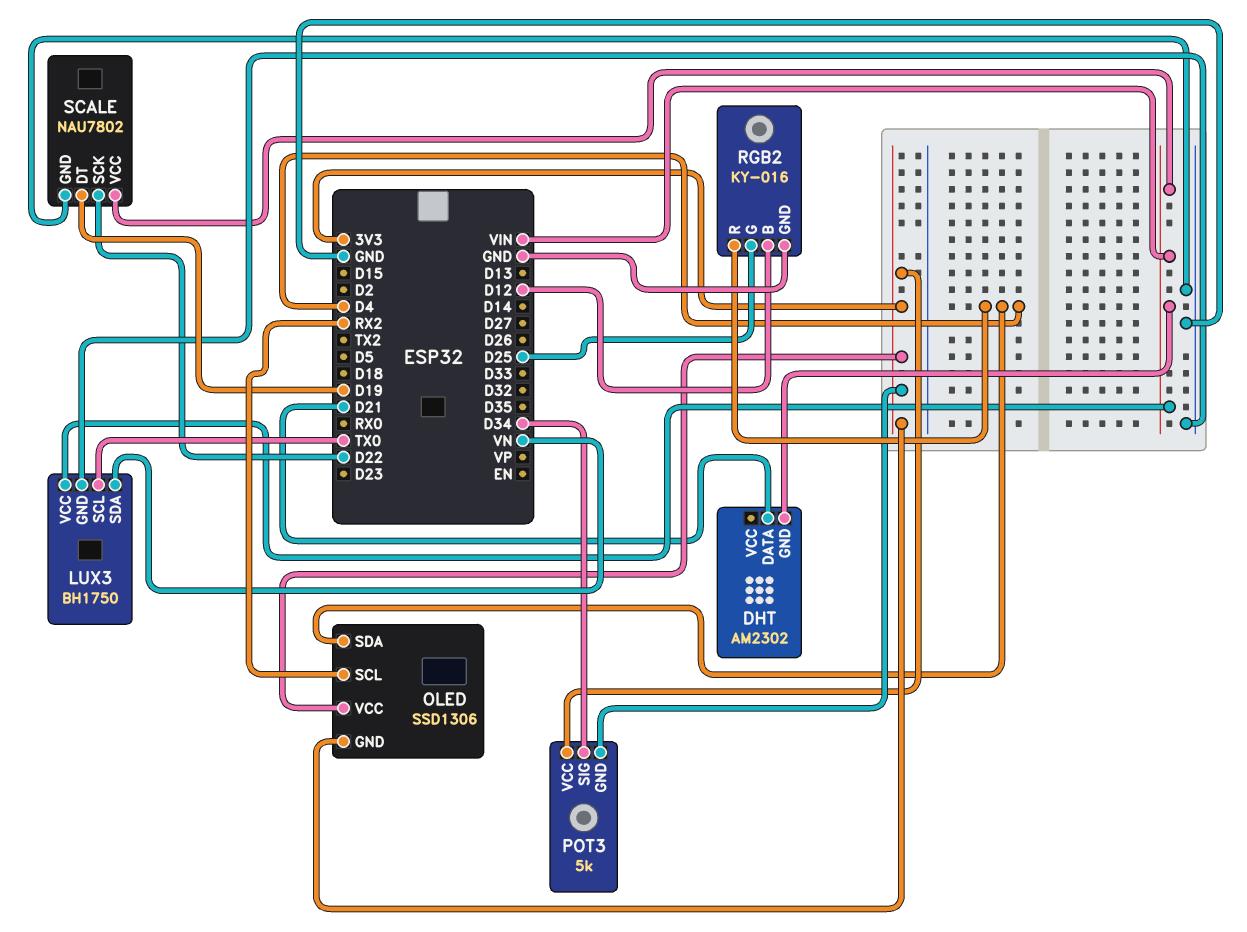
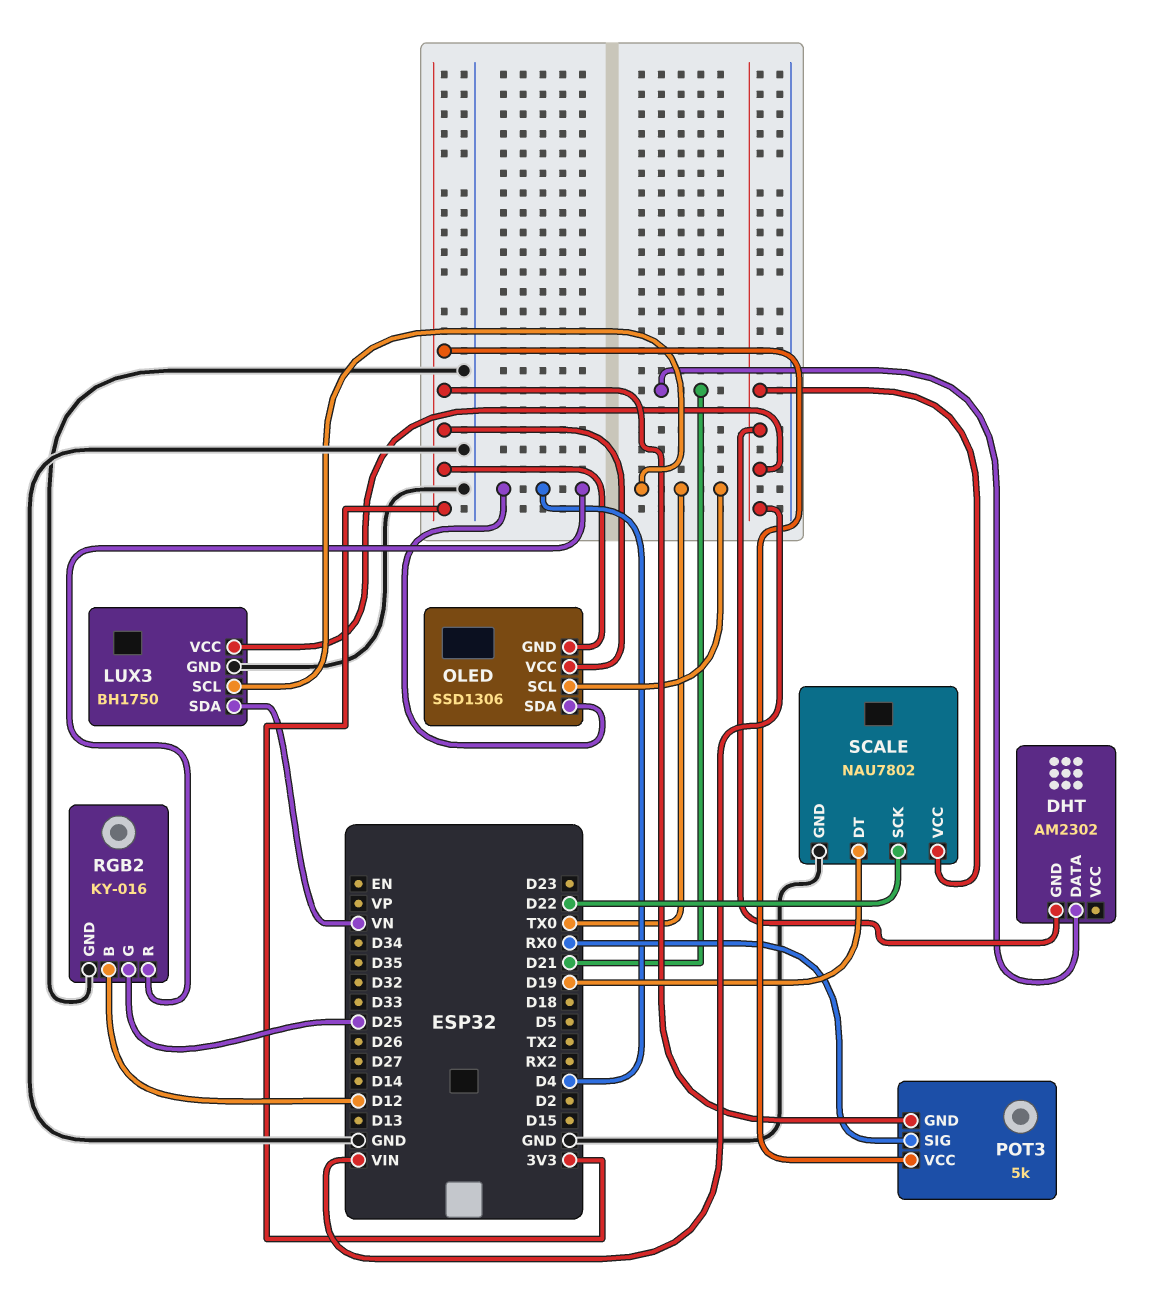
OLED pin SCL: RX2 -> TX0
POT3 pin SIG: D34 -> RX0

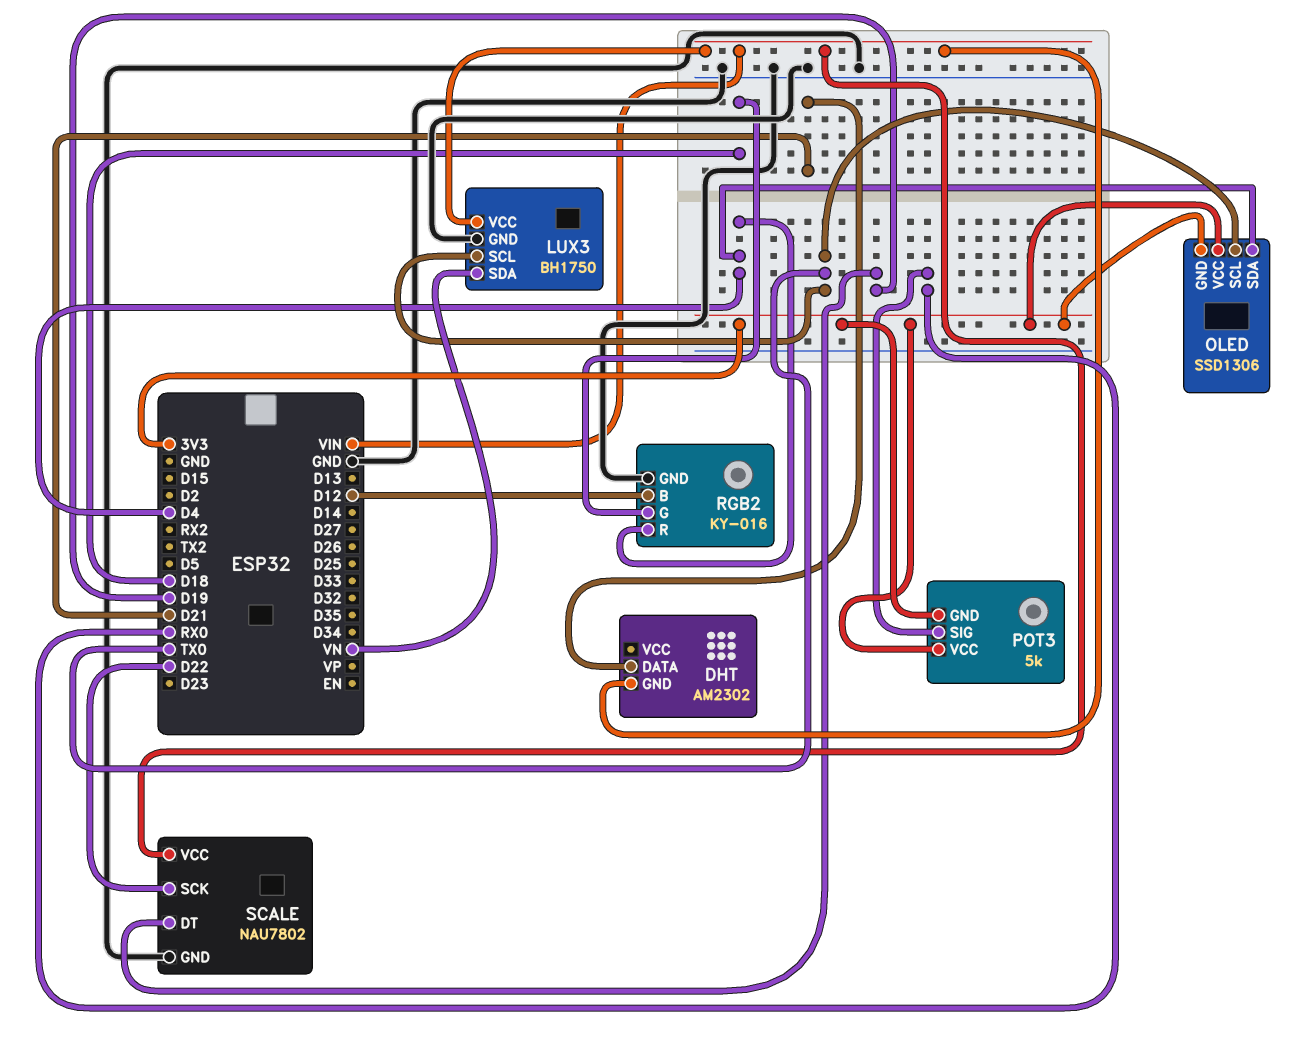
RGB2 pin G: D25 -> D18

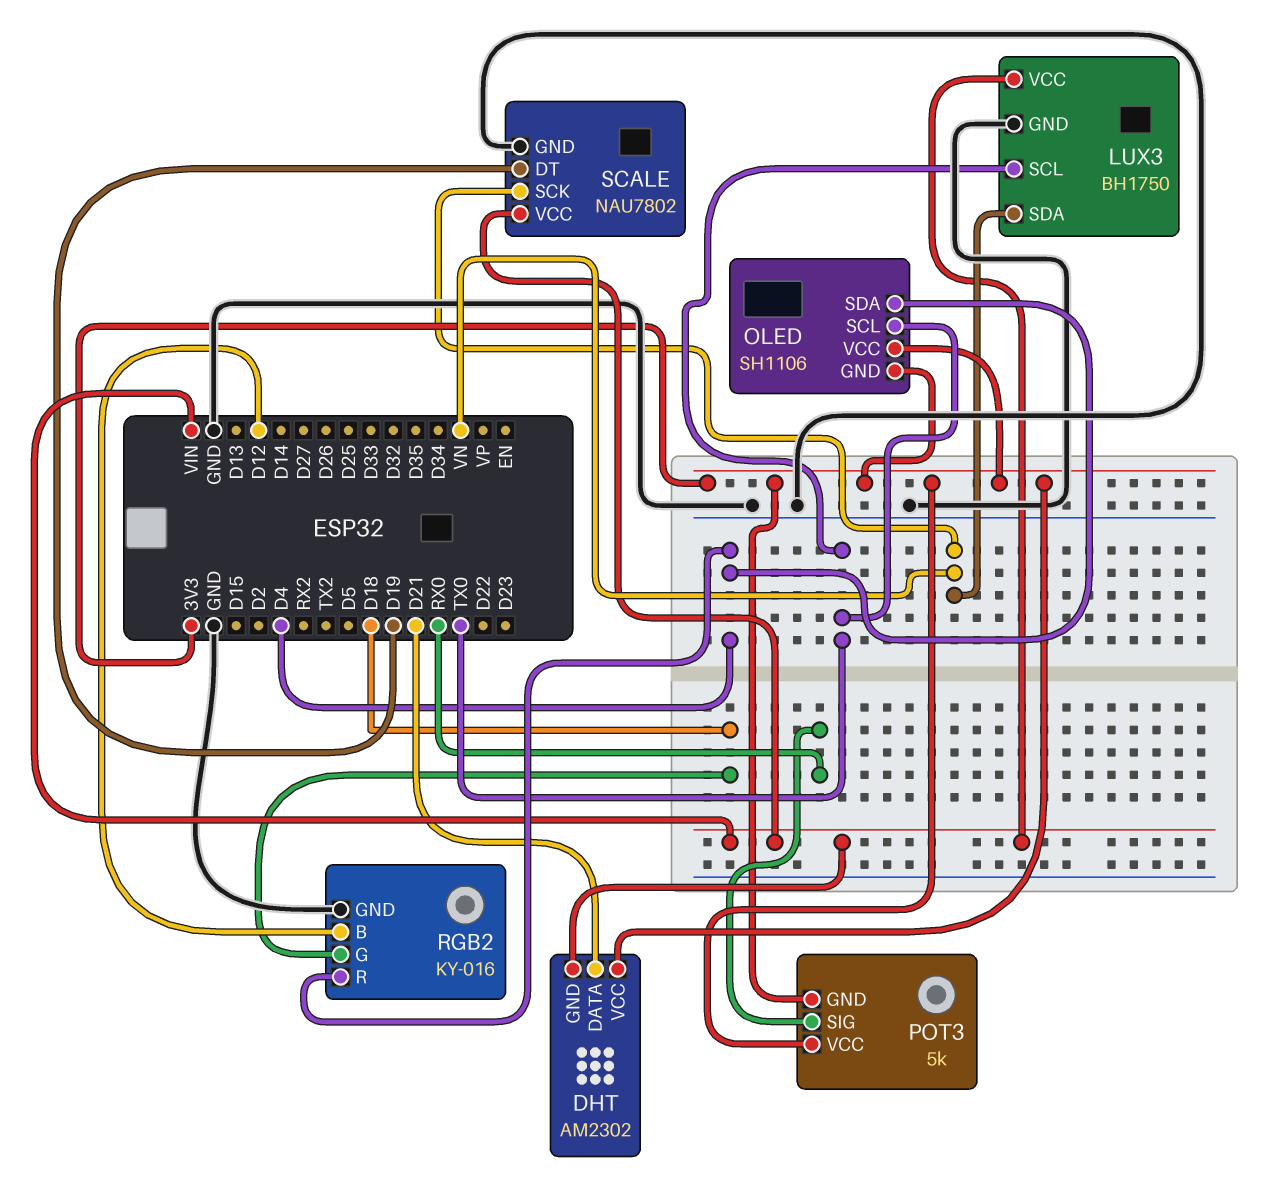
DHT pin VCC: none -> 3V3
OLED: SSD1306 -> SH1106
SCALE pin SCK: D22 -> VN

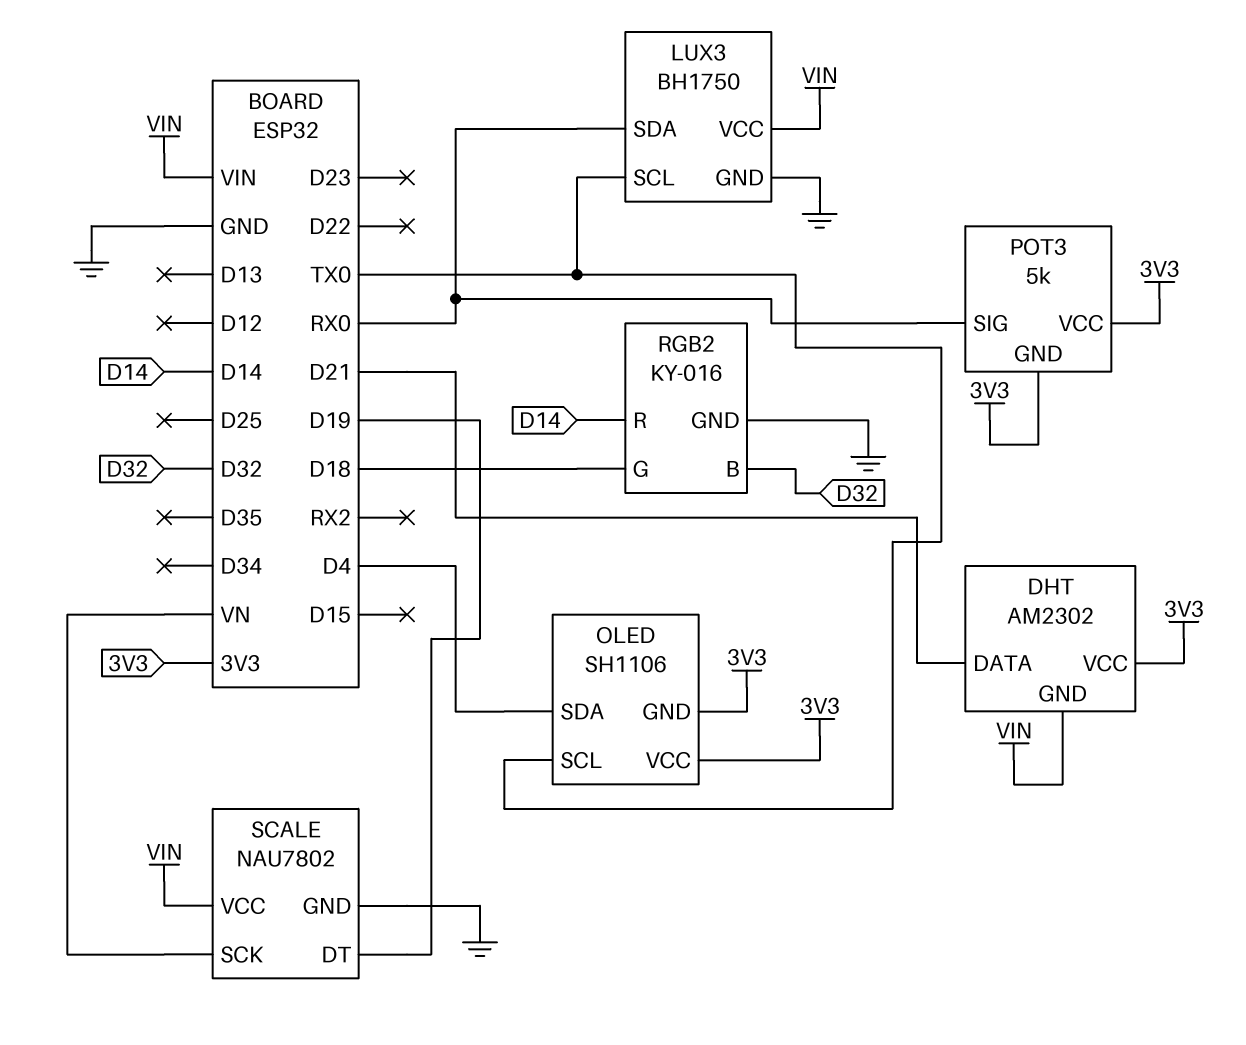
LUX3 pin SDA: VN -> RX0
RGB2 pin B: D12 -> D32
RGB2 pin R: D4 -> D14

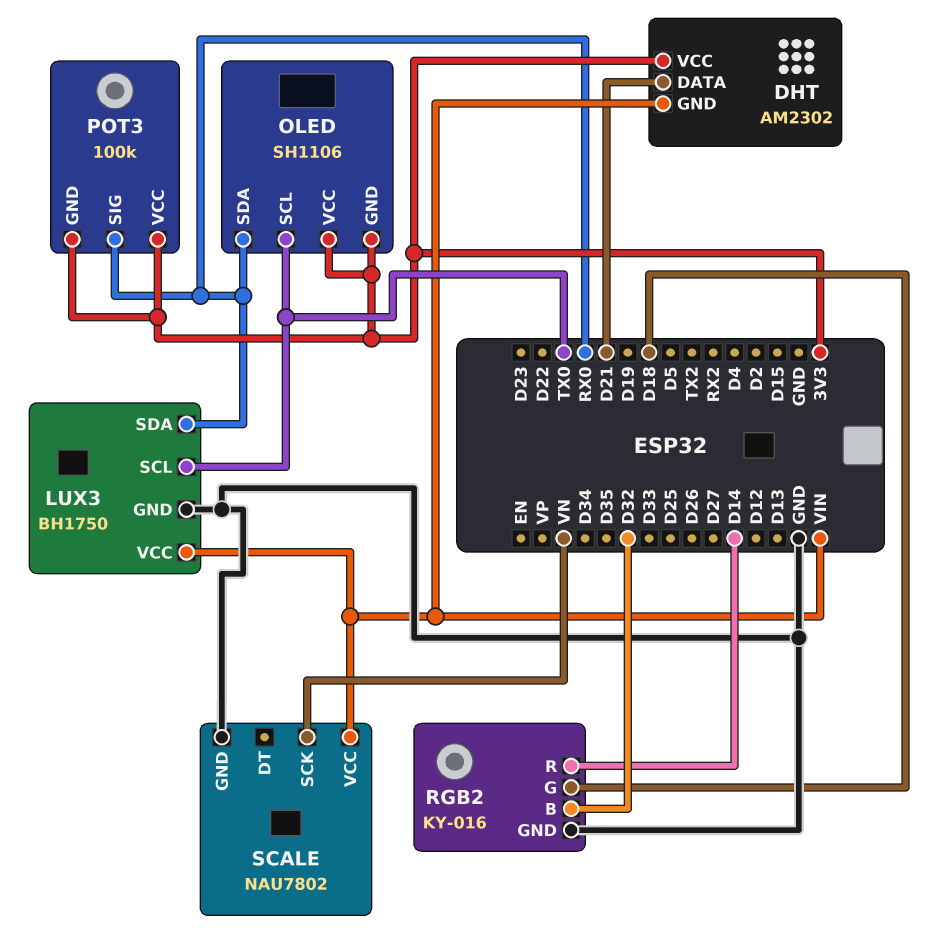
OLED pin SDA: D4 -> RX0
POT3: 5k -> 100k
SCALE pin DT: D19 -> none

